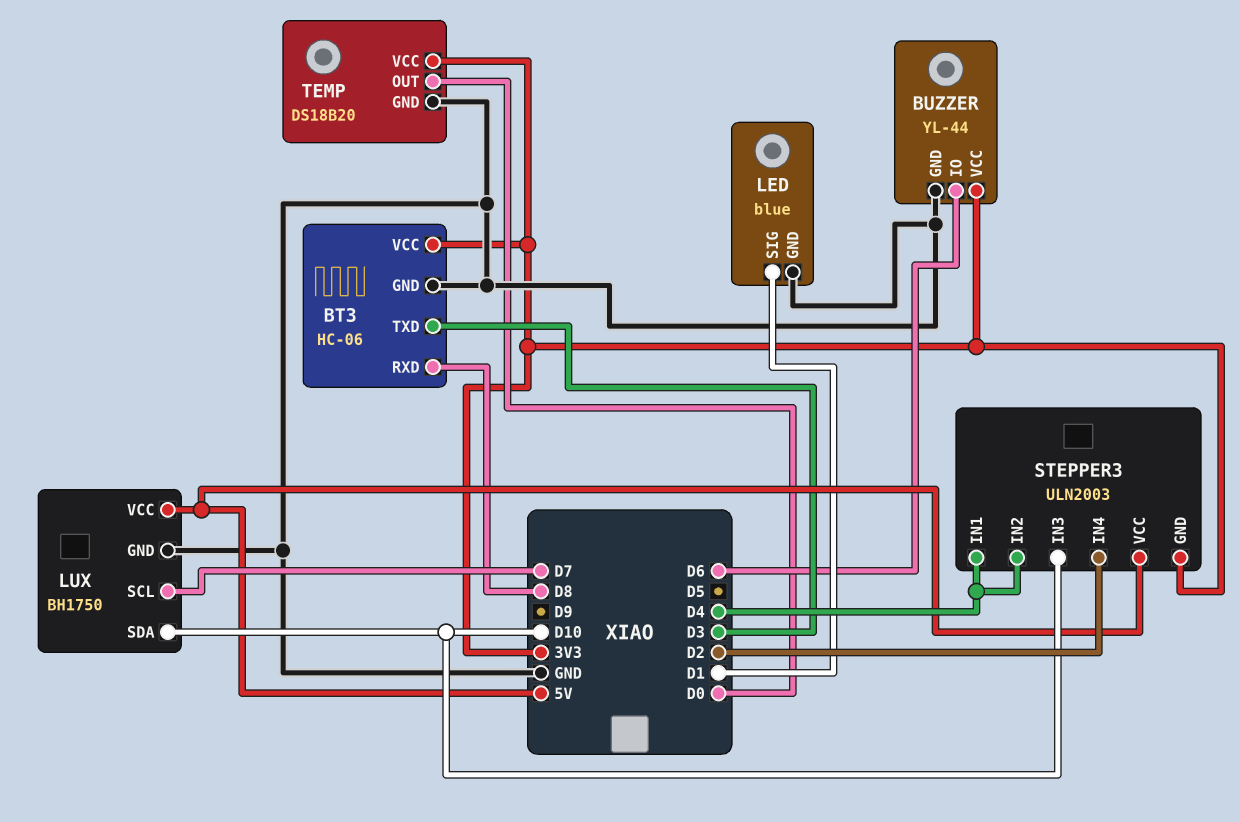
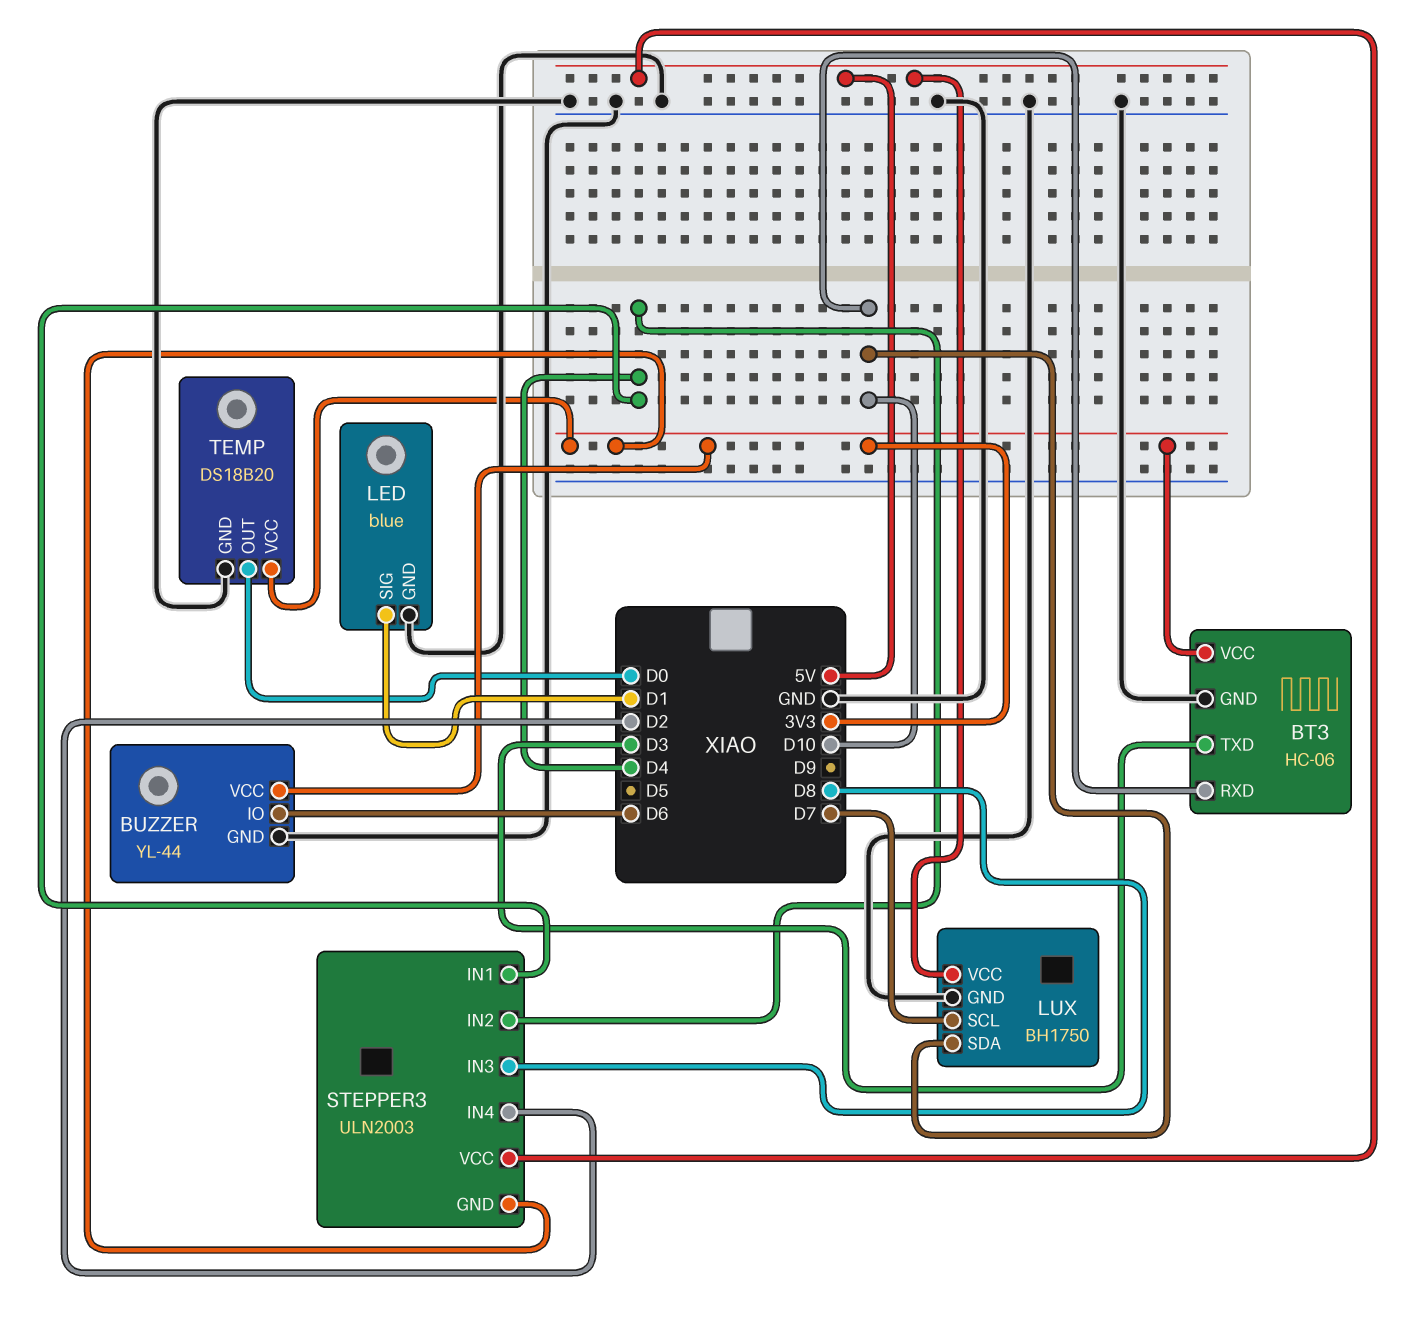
BT3 pin RXD: D8 -> D10
STEPPER3 pin IN3: D10 -> D8

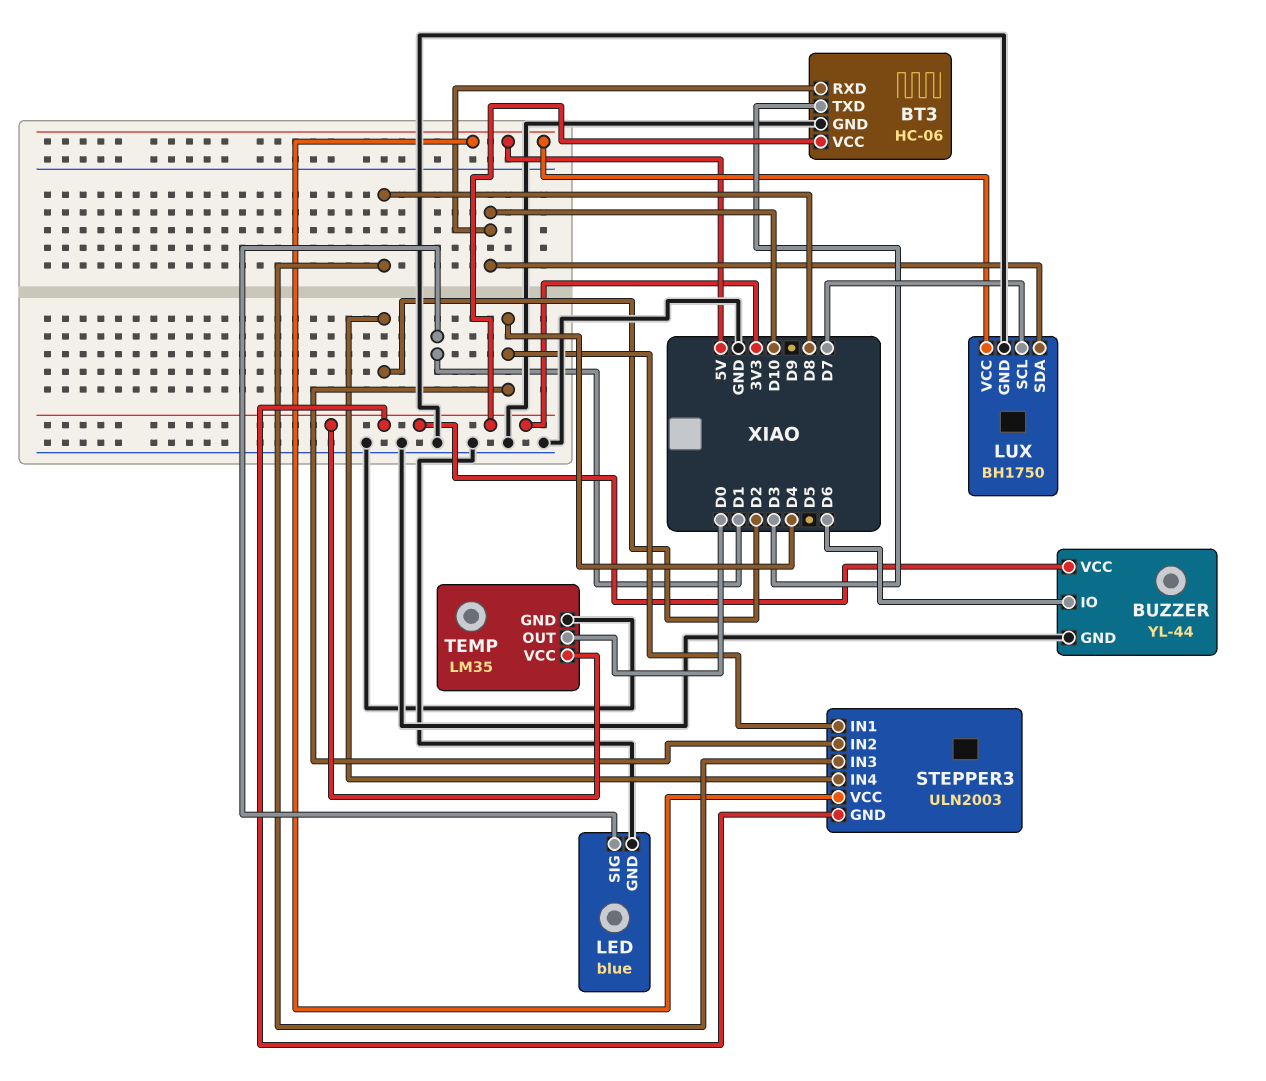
TEMP: DS18B20 -> LM35

